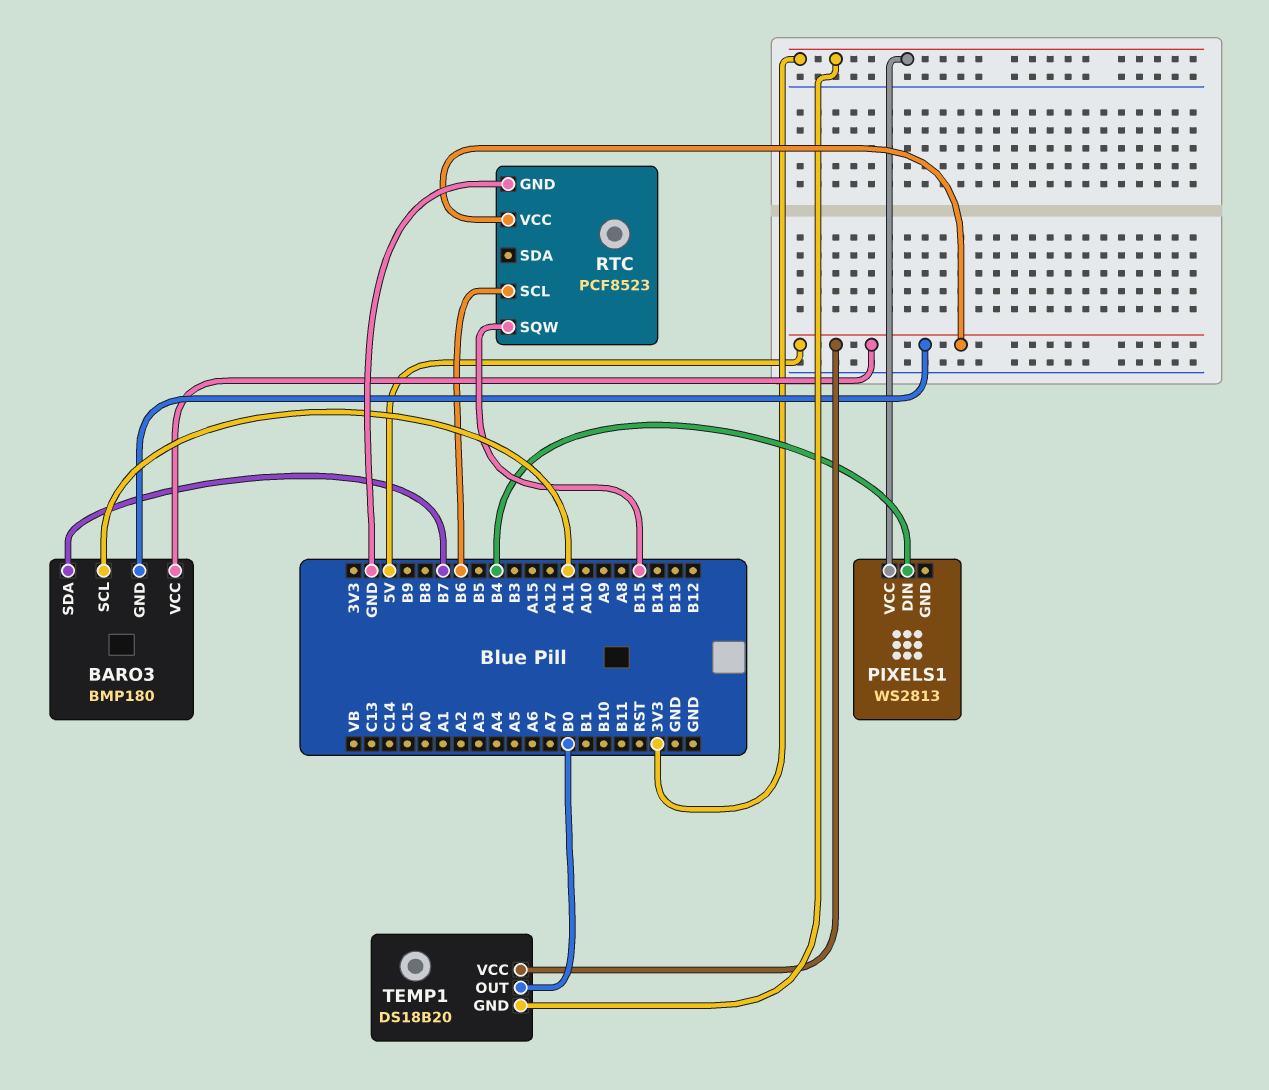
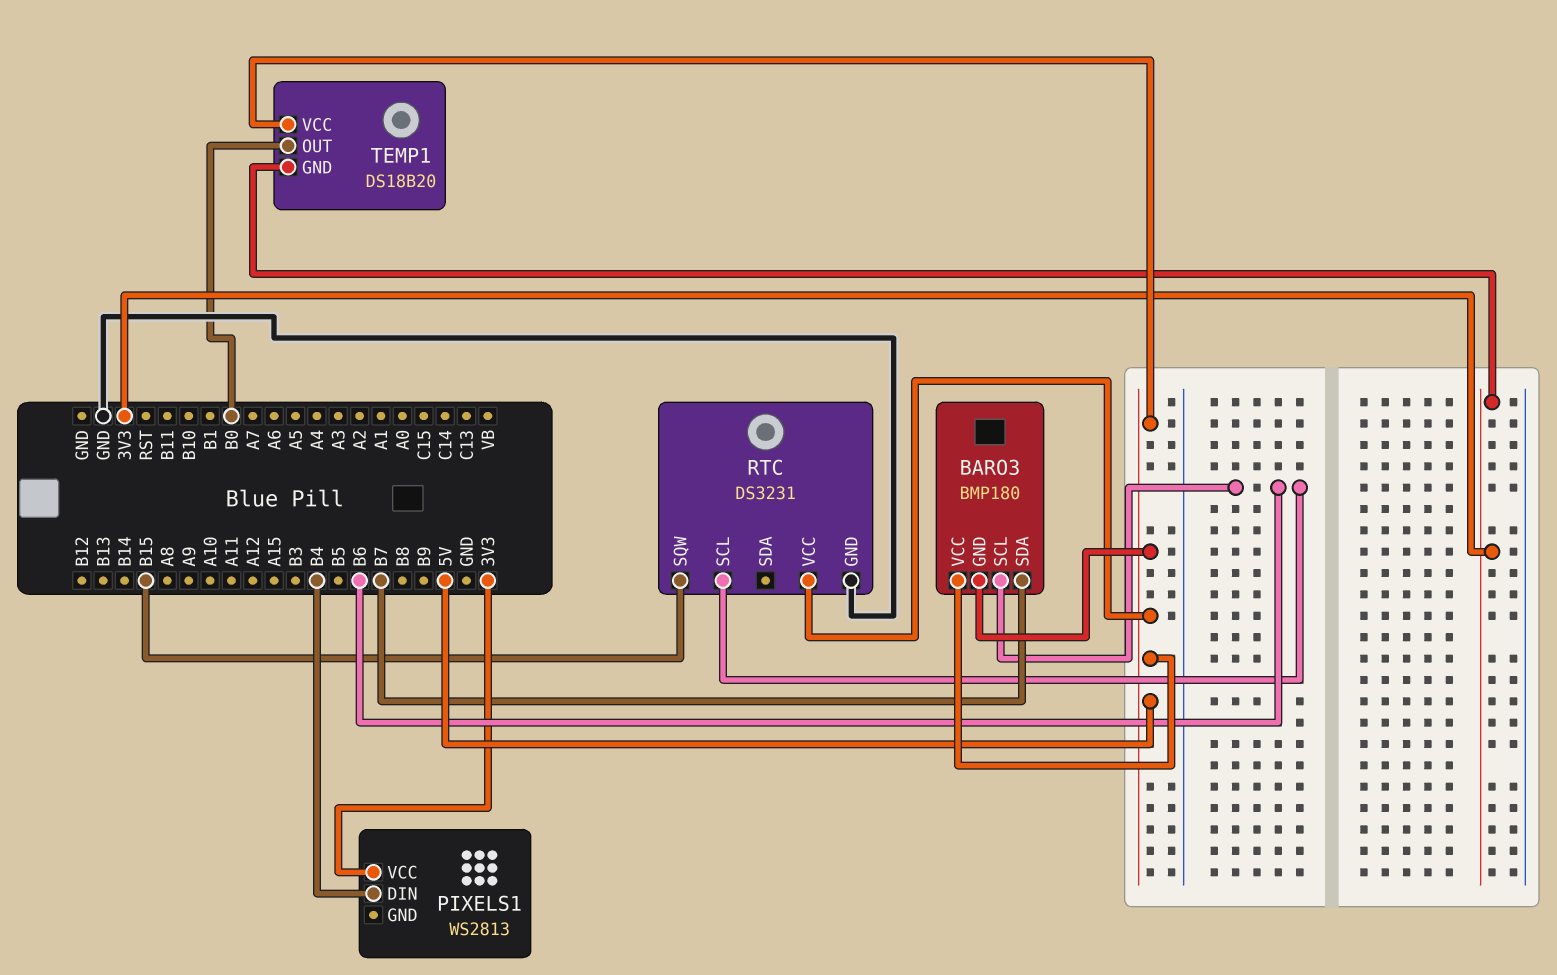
BARO3 pin SCL: A11 -> B6
RTC: PCF8523 -> DS3231

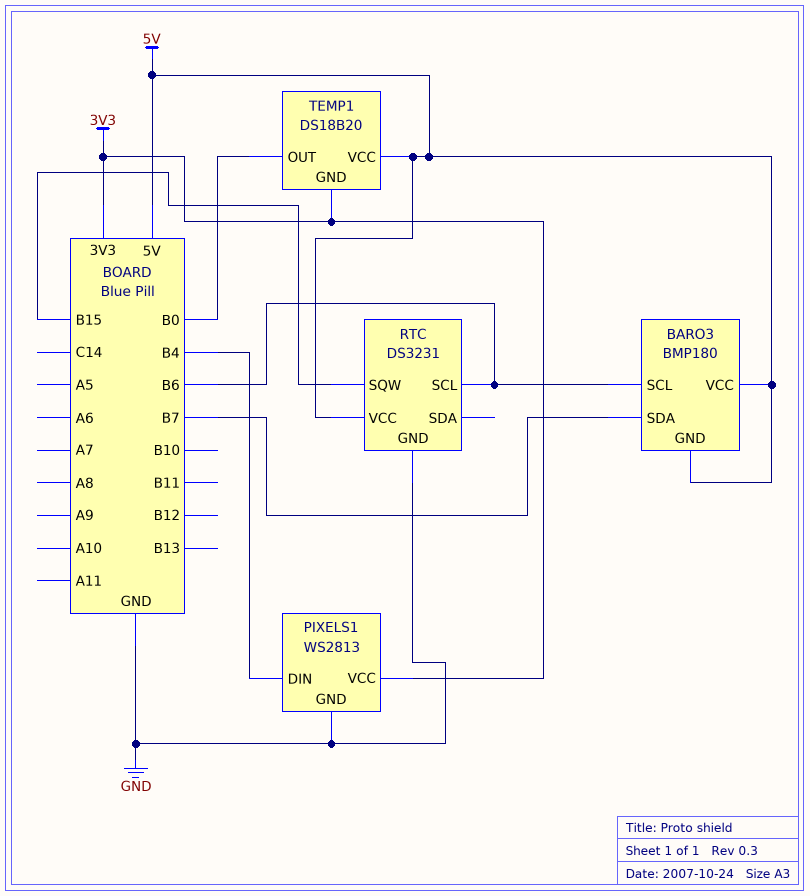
PIXELS1 pin GND: none -> GND

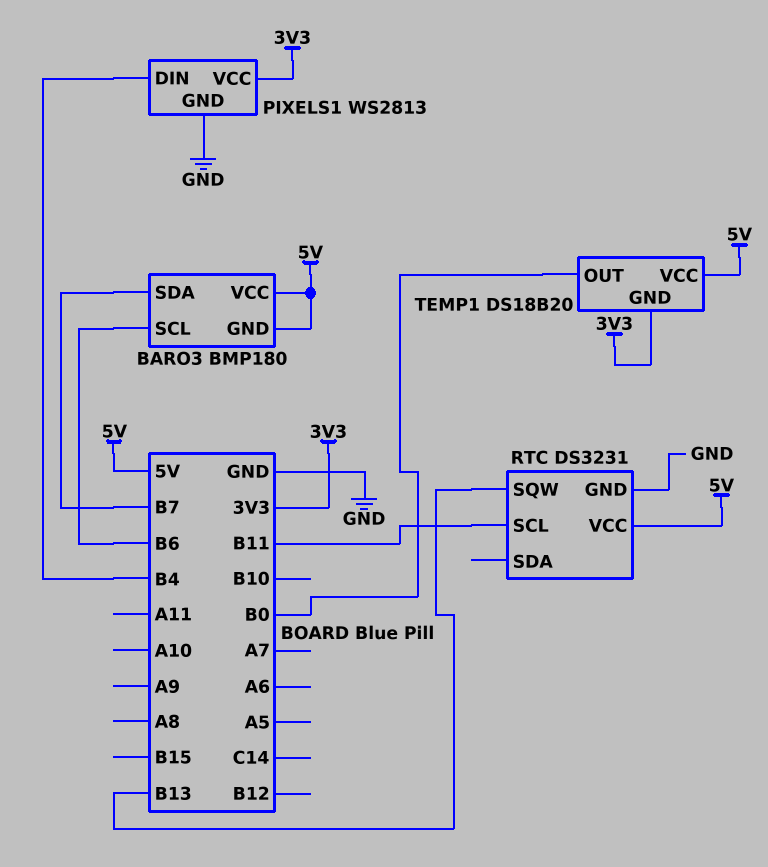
RTC pin SCL: B6 -> B11
RTC pin SQW: B15 -> B13

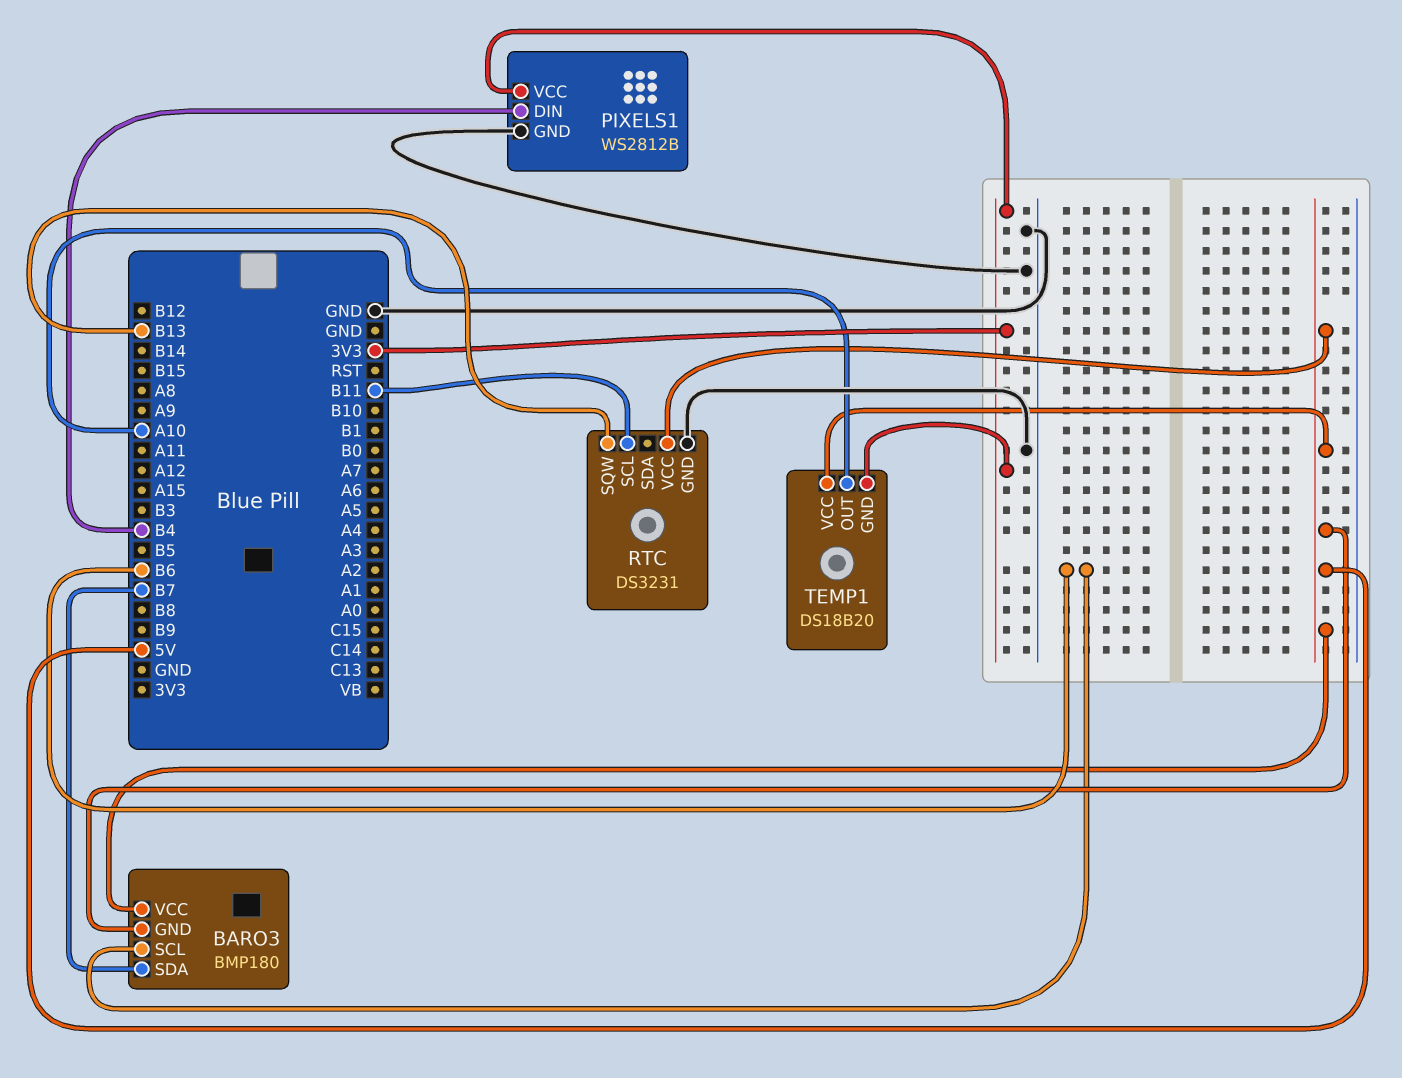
PIXELS1: WS2813 -> WS2812B
TEMP1 pin OUT: B0 -> A10

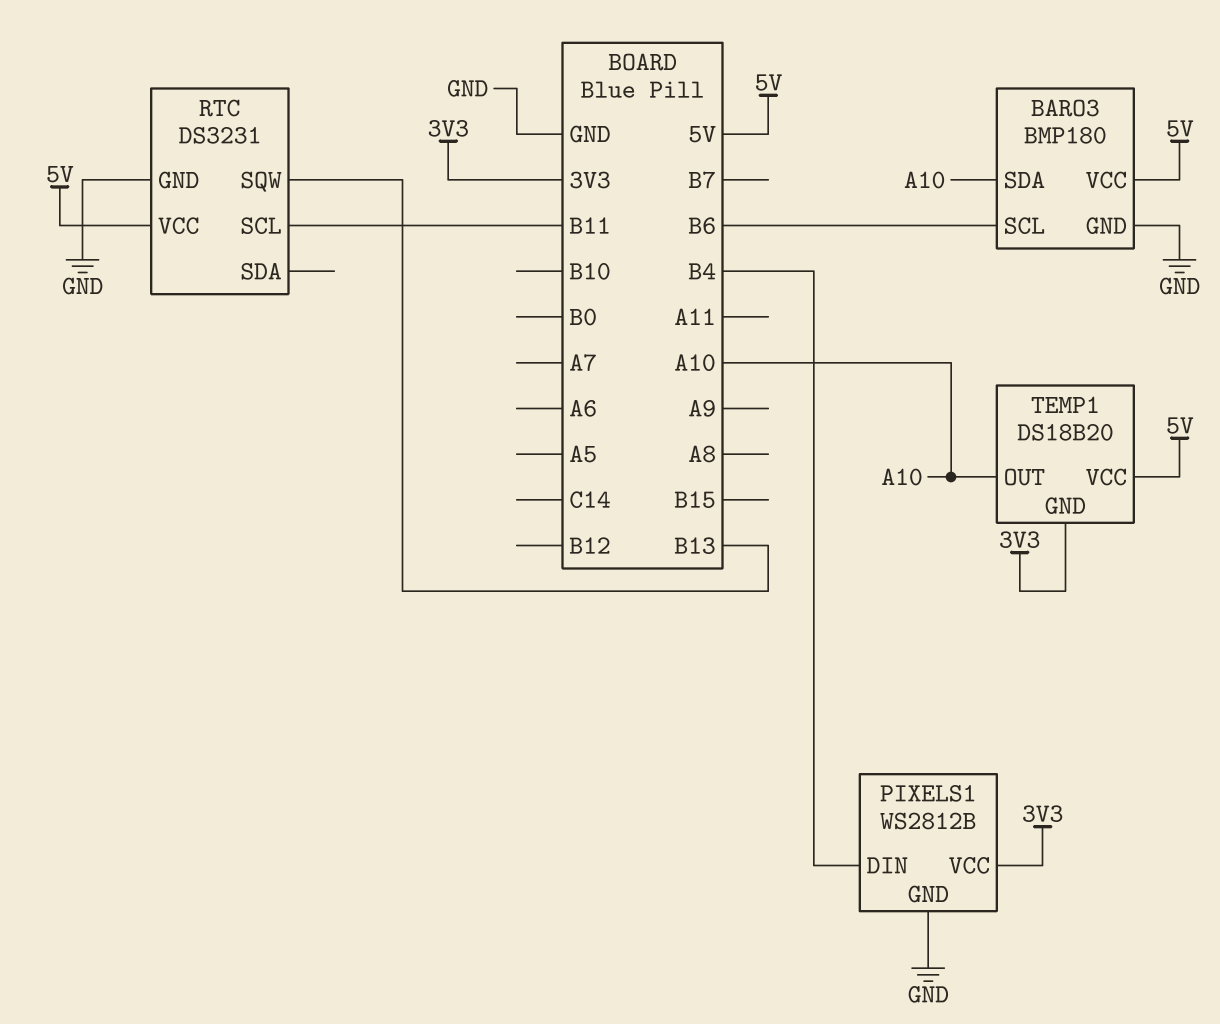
BARO3 pin GND: 5V -> GND
BARO3 pin SDA: B7 -> A10

